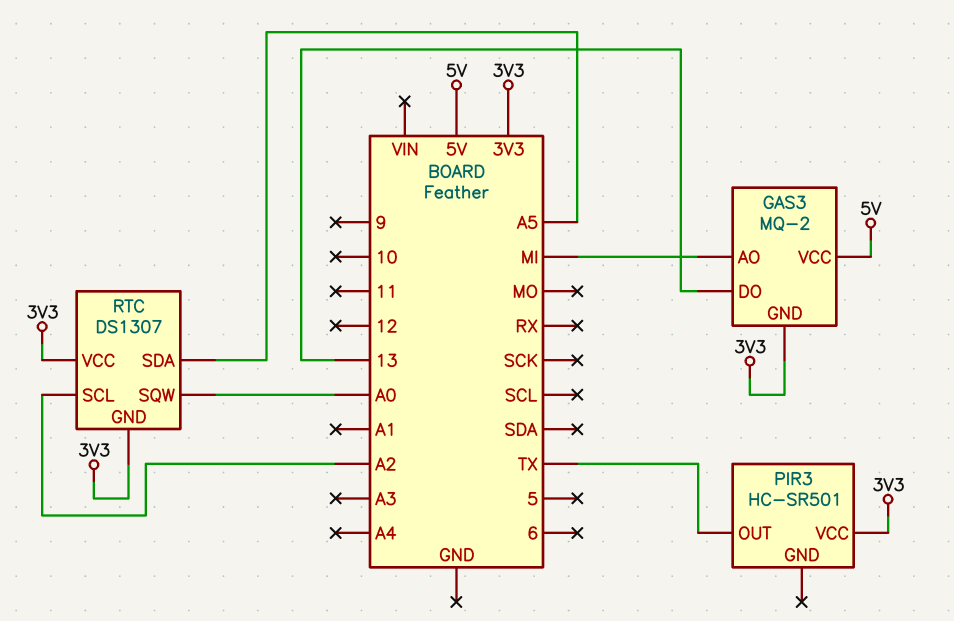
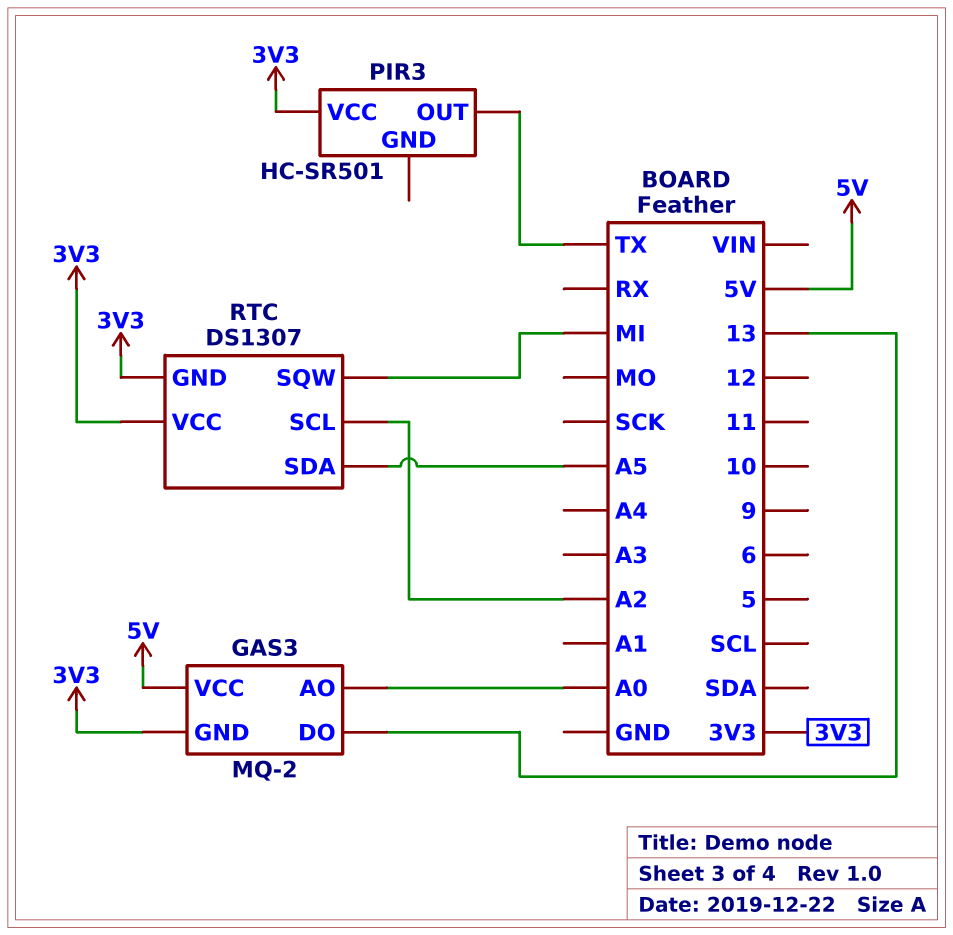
GAS3 pin AO: MI -> A0
RTC pin SQW: A0 -> MI

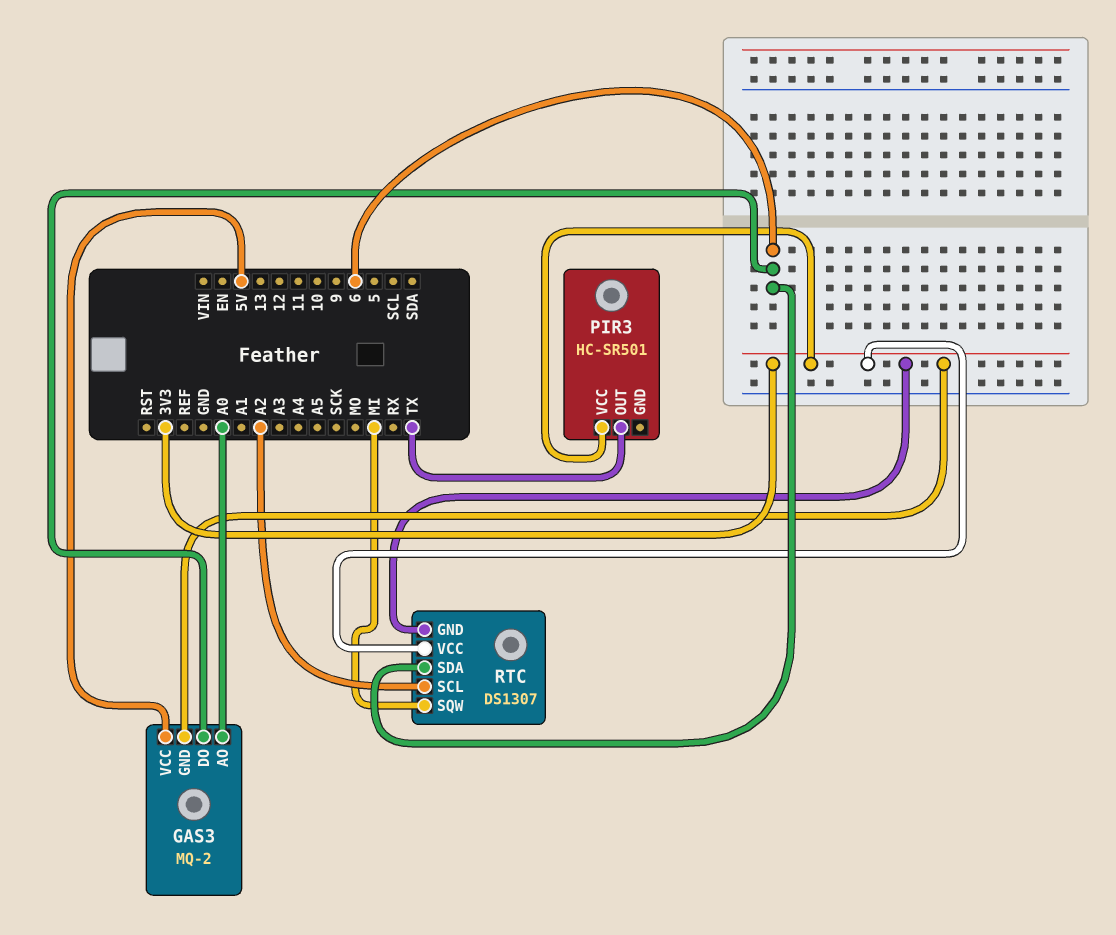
GAS3 pin DO: 13 -> 6
RTC pin SDA: A5 -> 6

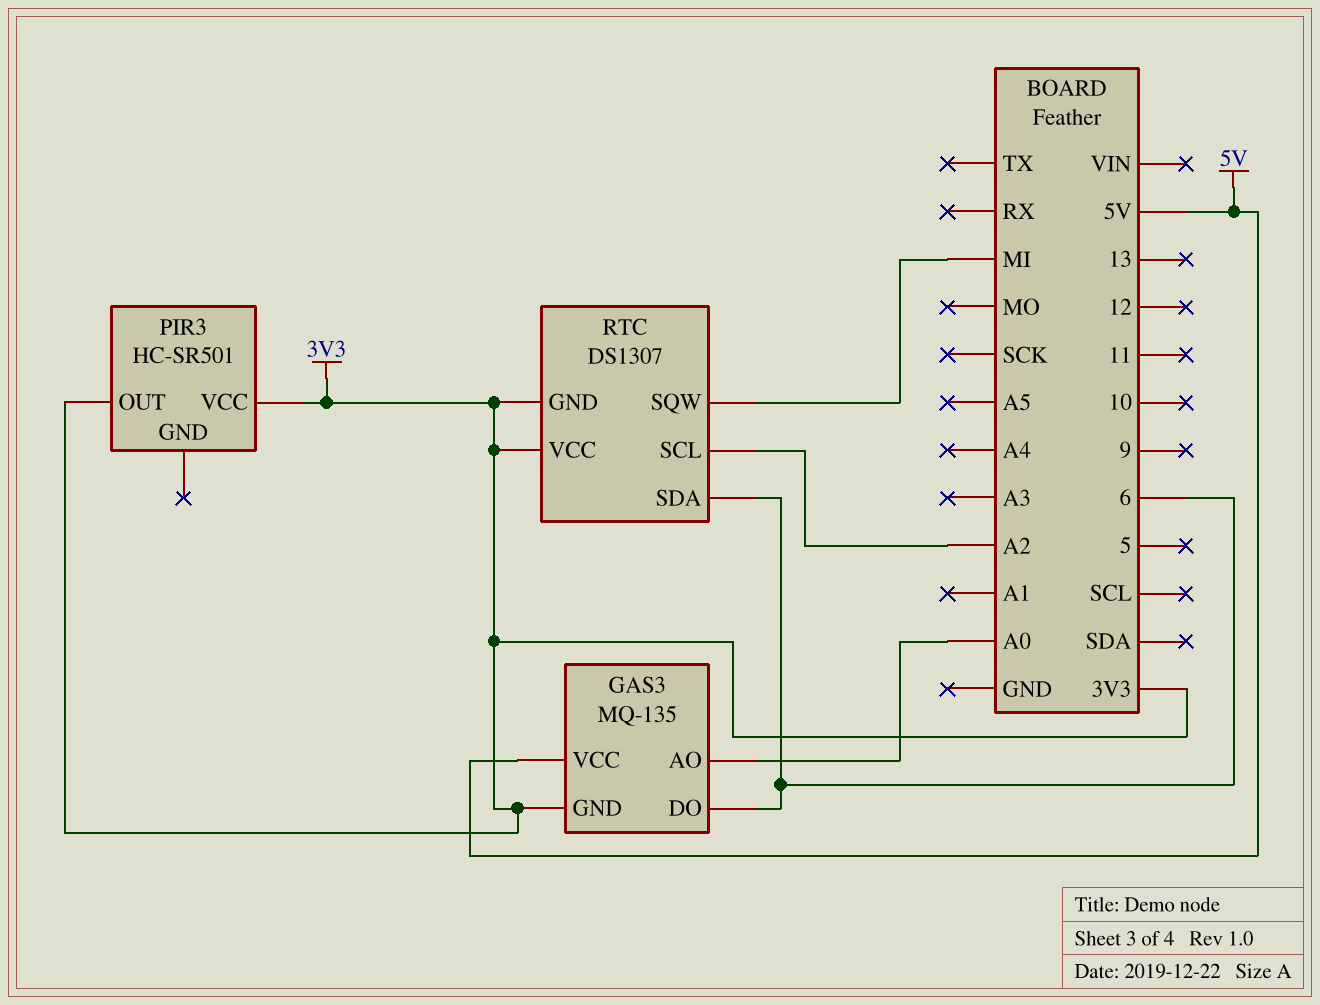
GAS3: MQ-2 -> MQ-135
PIR3 pin OUT: TX -> 3V3

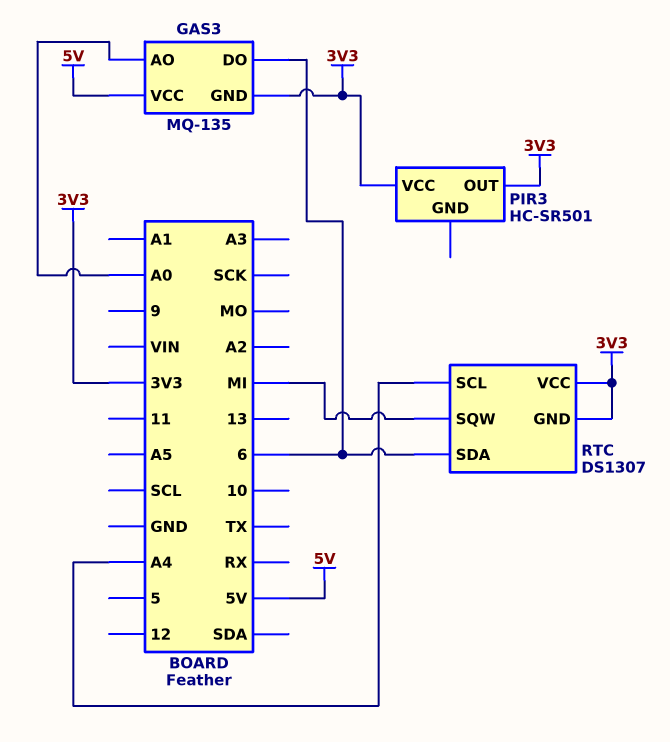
RTC pin SCL: A2 -> A4

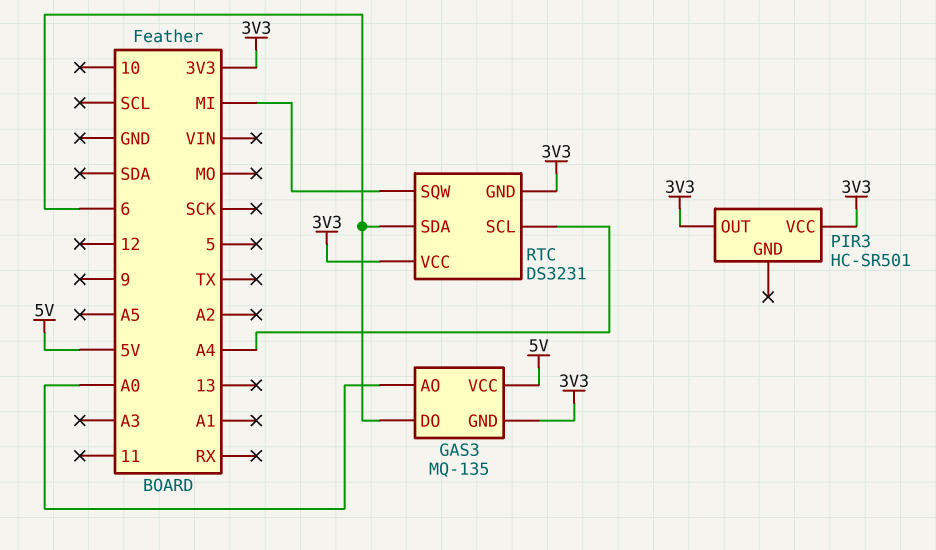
RTC: DS1307 -> DS3231

